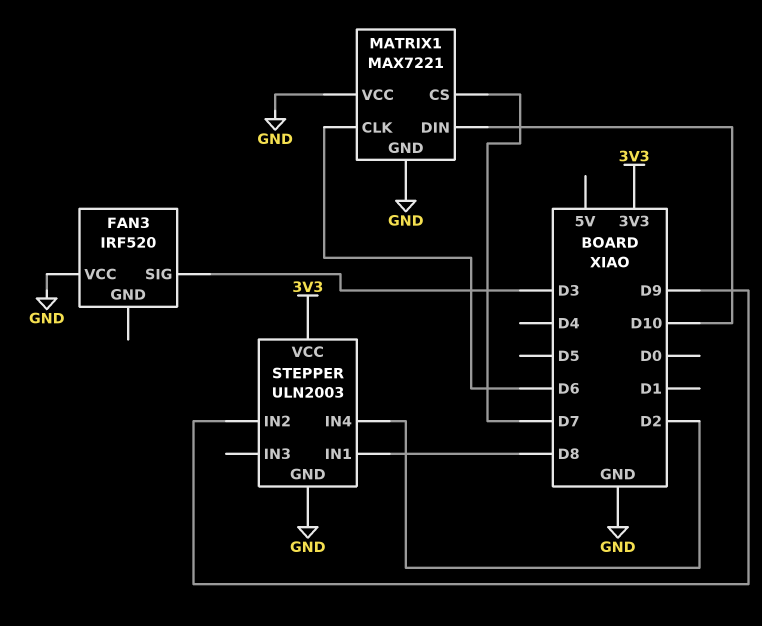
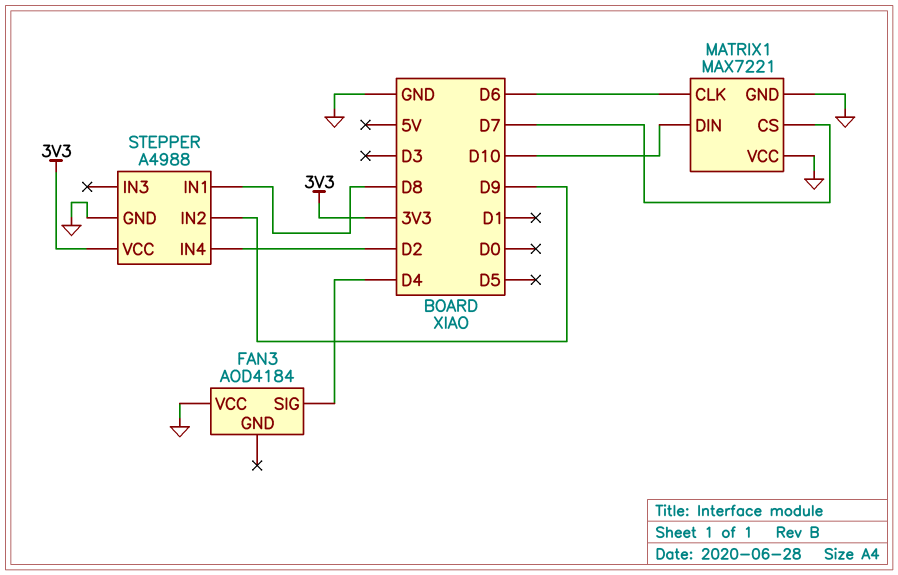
FAN3: IRF520 -> AOD4184
FAN3 pin SIG: D3 -> D4
STEPPER: ULN2003 -> A4988

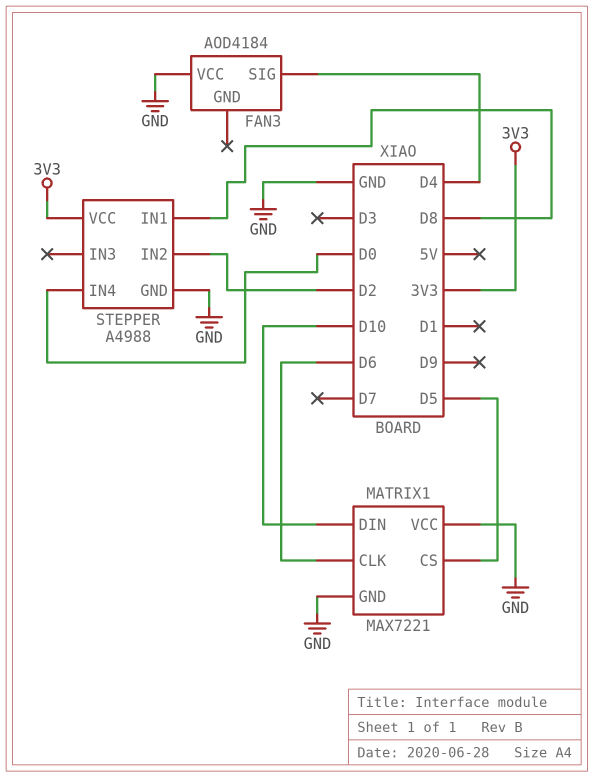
MATRIX1 pin CS: D7 -> D5
STEPPER pin IN2: D9 -> D2
STEPPER pin IN4: D2 -> D0

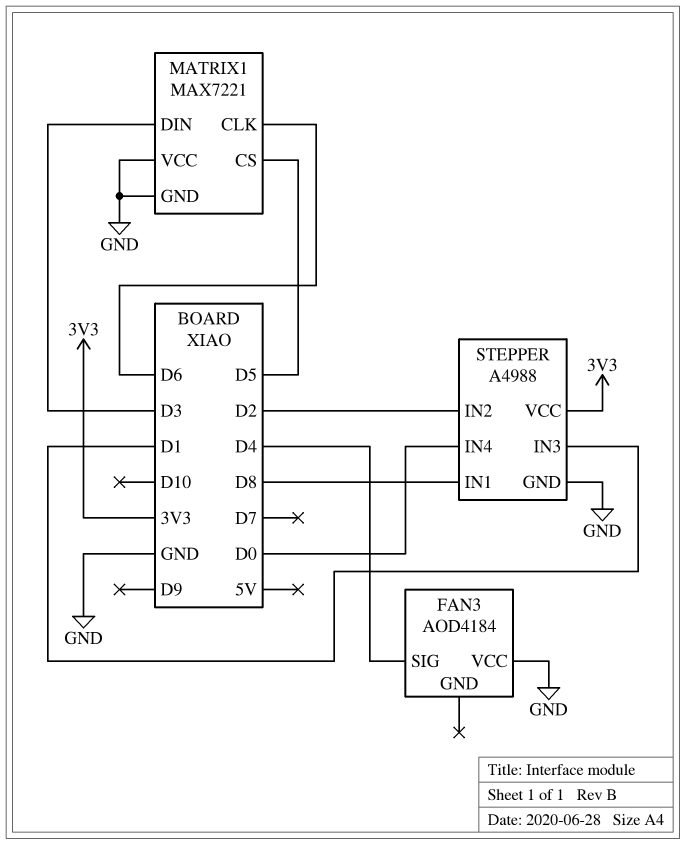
MATRIX1 pin DIN: D10 -> D3
STEPPER pin IN3: none -> D1

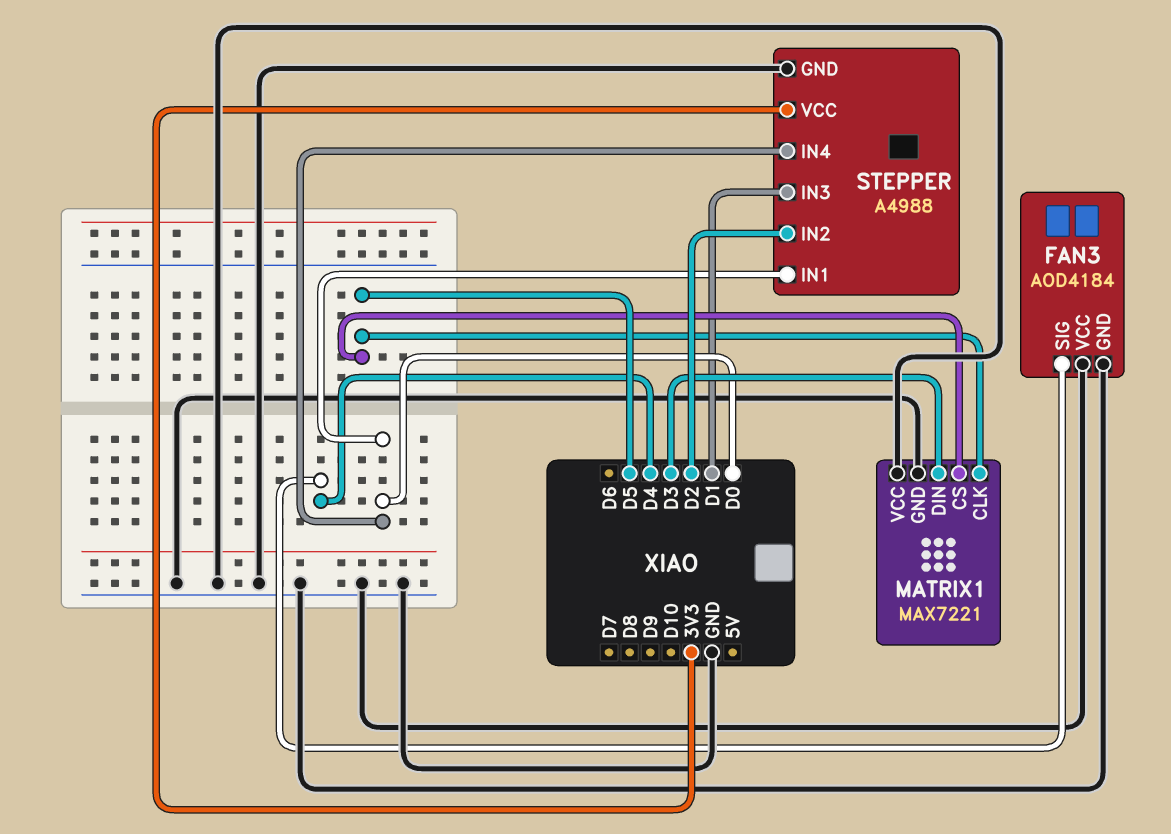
FAN3 pin GND: none -> GND
MATRIX1 pin CLK: D6 -> D5
STEPPER pin IN1: D8 -> D0

